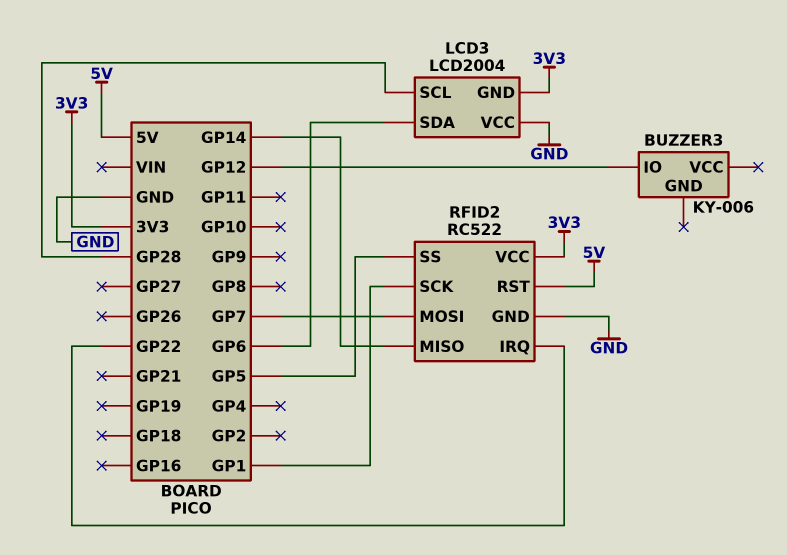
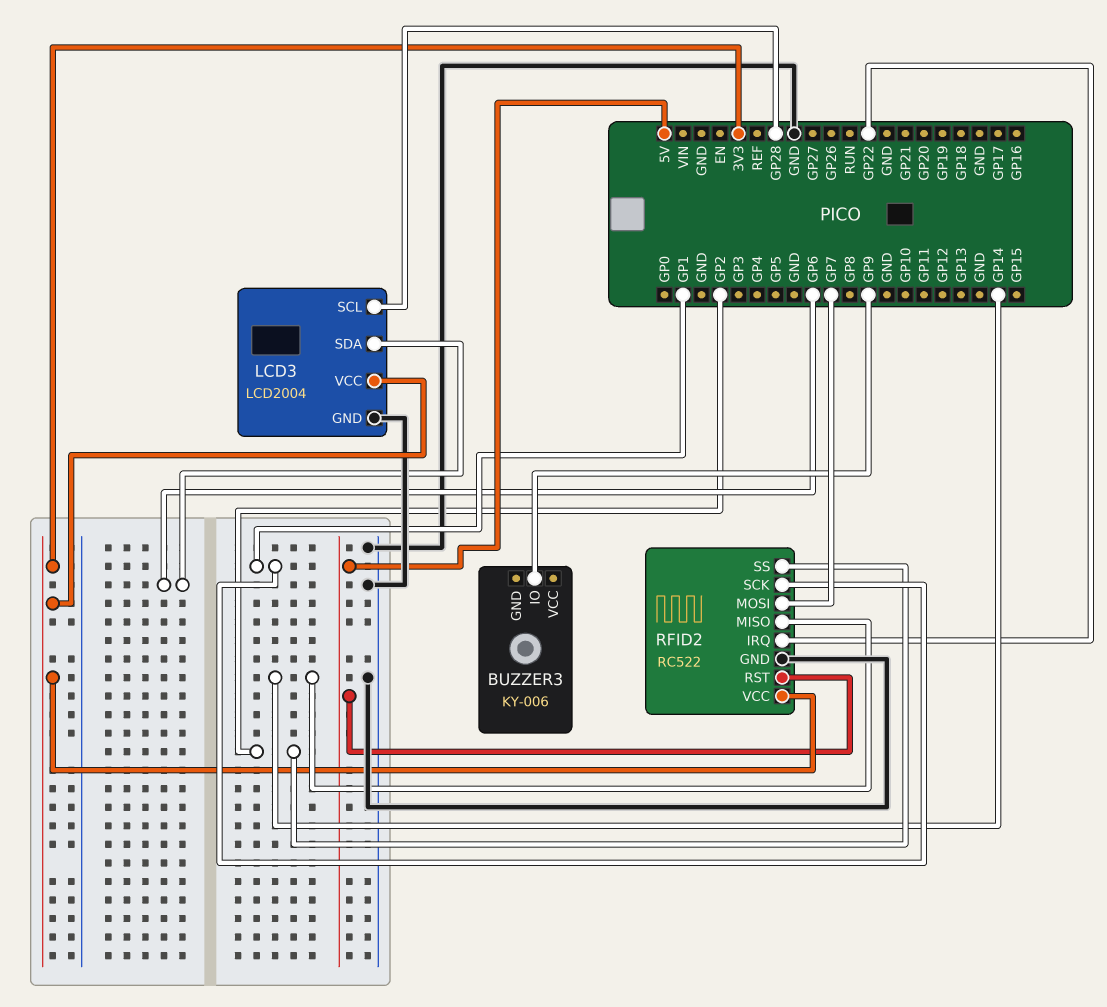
BUZZER3 pin IO: GP12 -> GP9
LCD3 pin GND: 3V3 -> GND
LCD3 pin VCC: GND -> 3V3
RFID2 pin SS: GP5 -> GP2

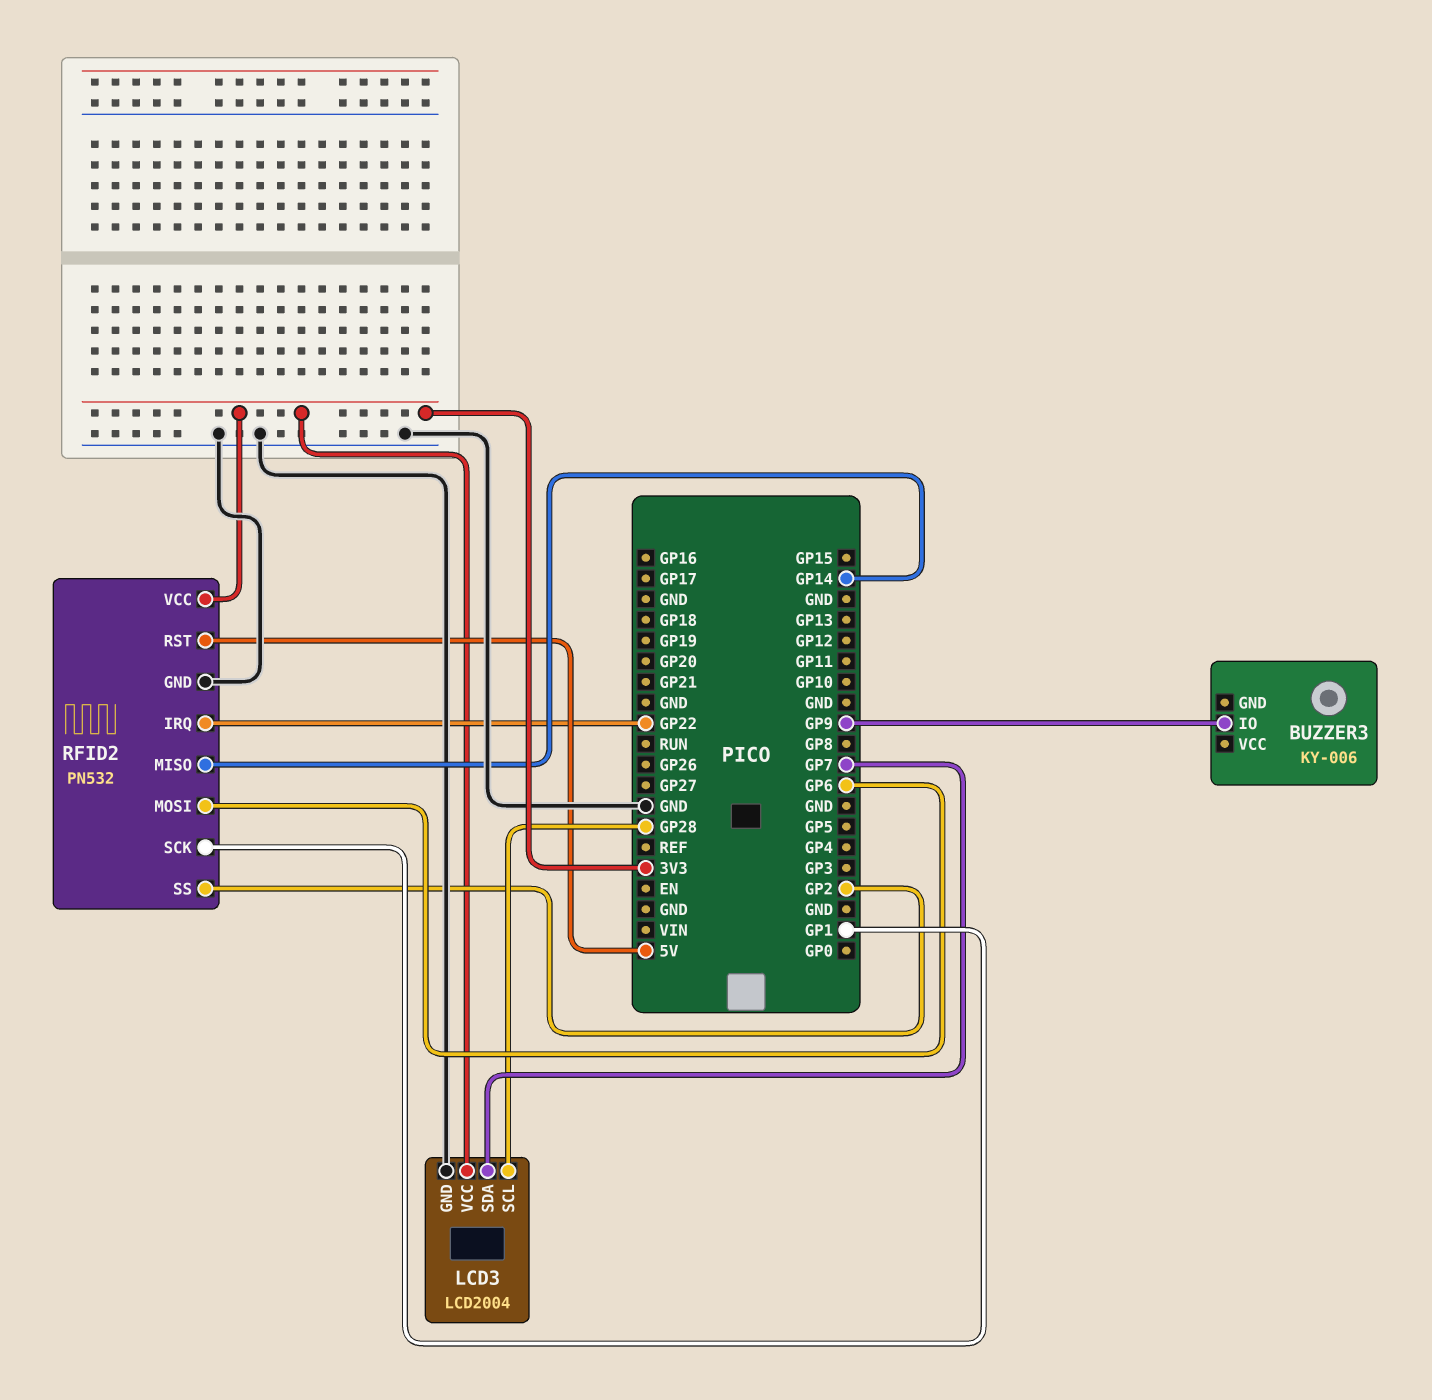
LCD3 pin SDA: GP6 -> GP7
RFID2: RC522 -> PN532
RFID2 pin MOSI: GP7 -> GP6

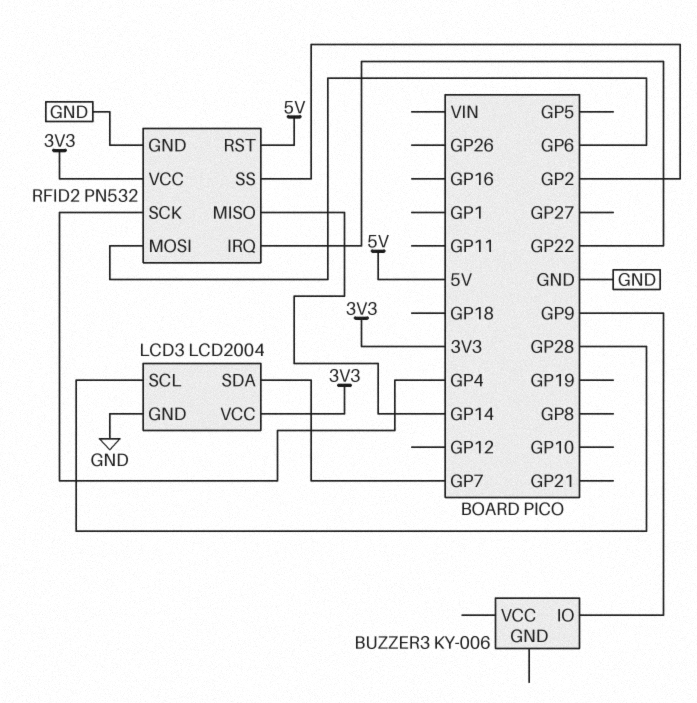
RFID2 pin SCK: GP1 -> GP4

